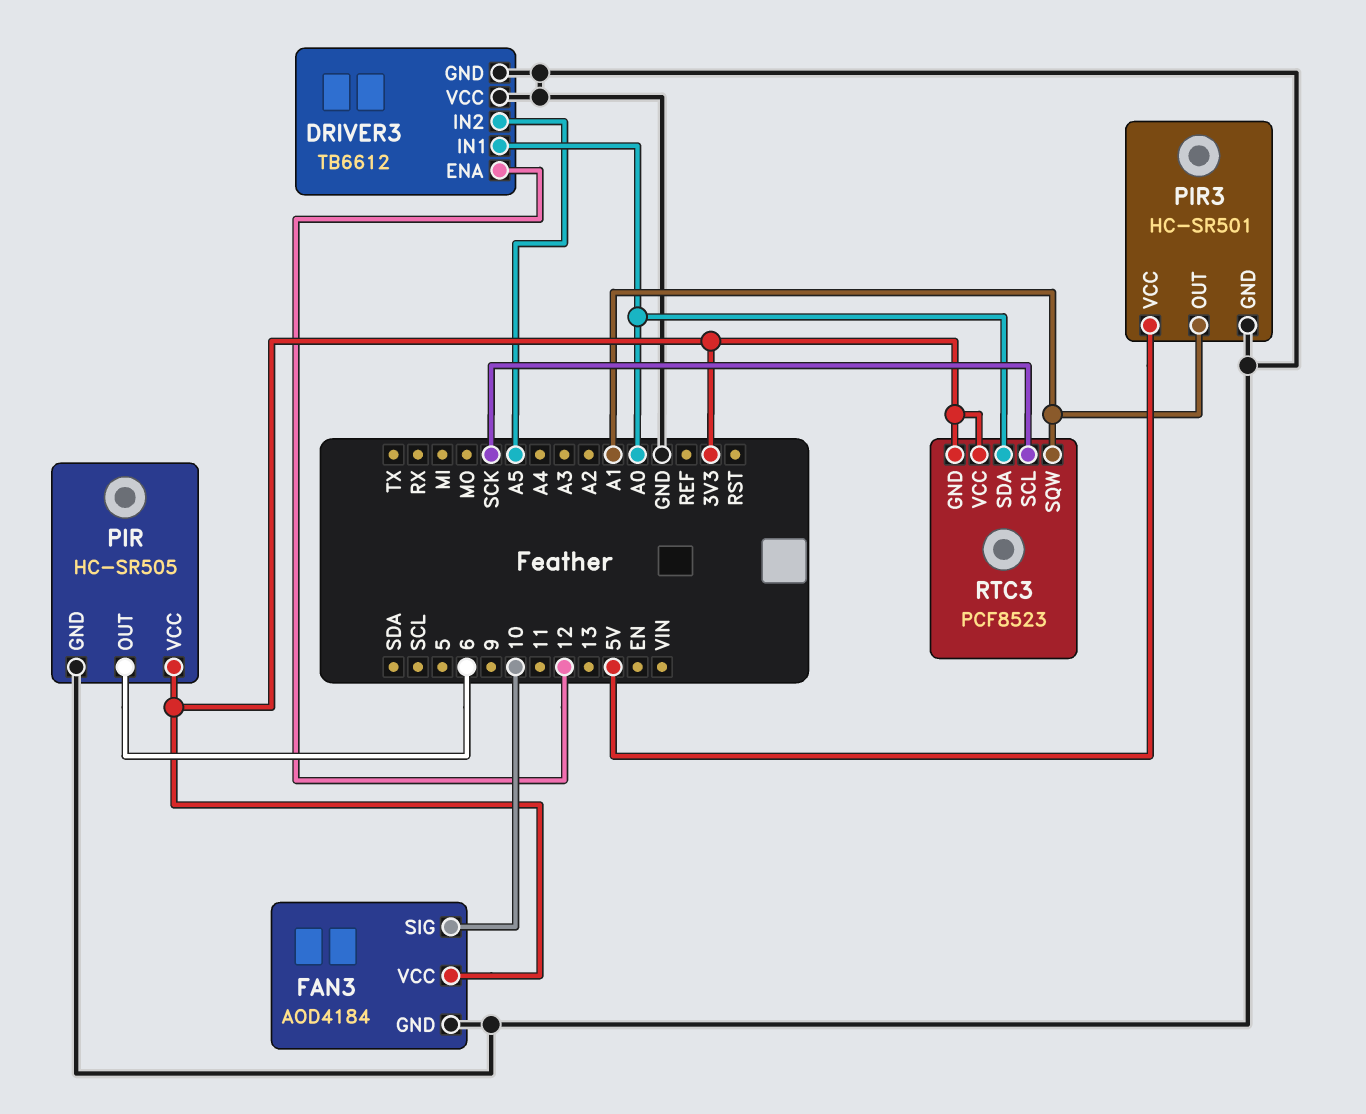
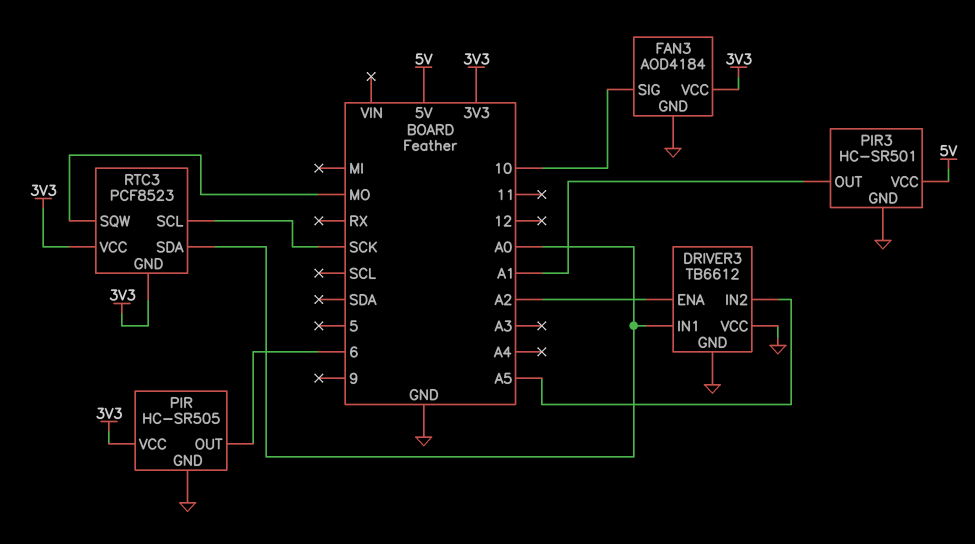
DRIVER3 pin ENA: 12 -> A2
RTC3 pin SQW: A1 -> MO

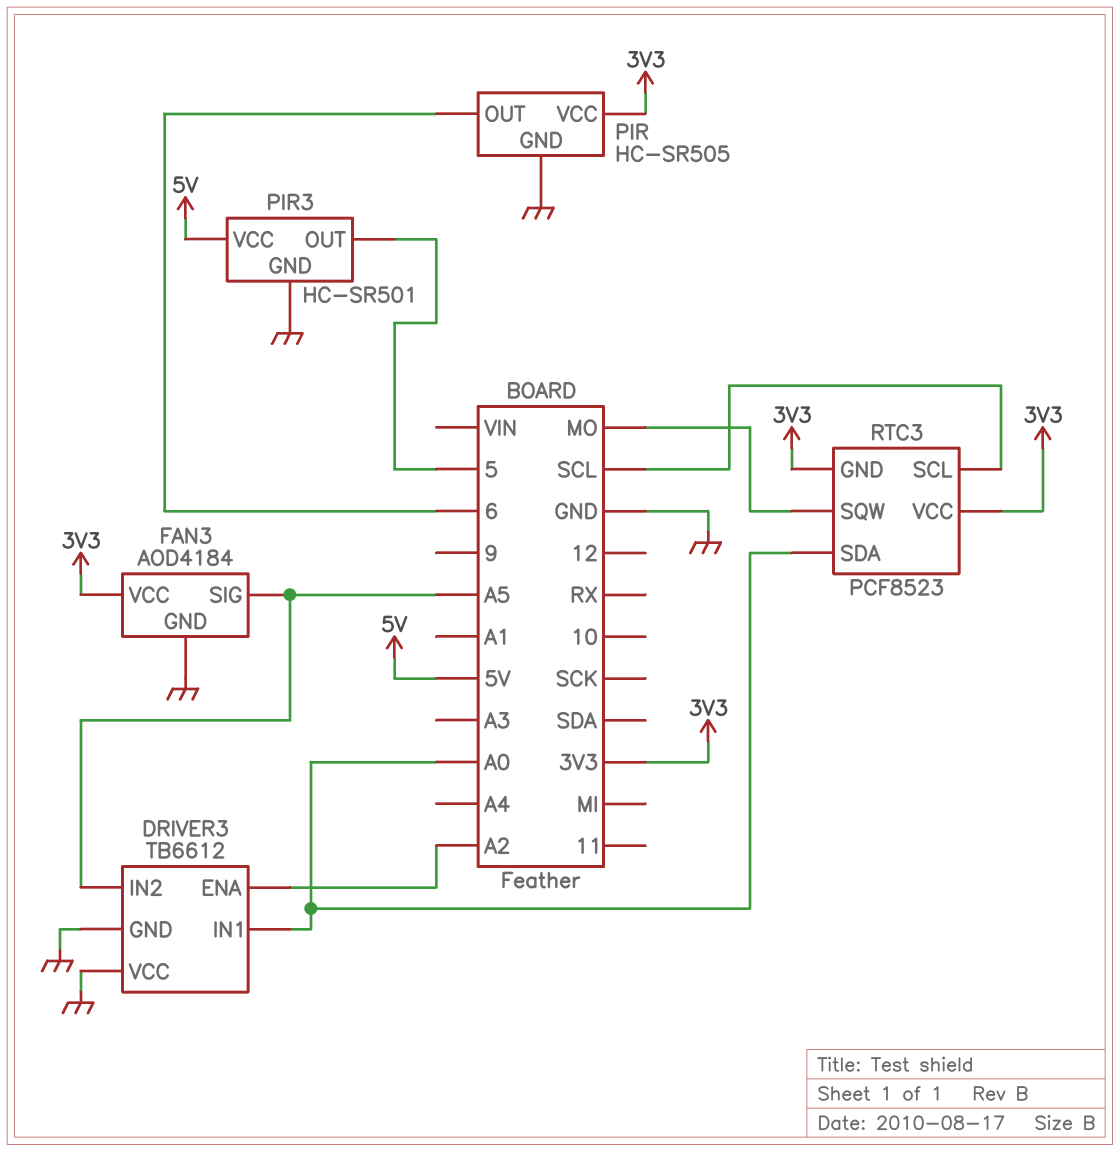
FAN3 pin SIG: 10 -> A5
PIR3 pin OUT: A1 -> 5
RTC3 pin SCL: SCK -> SCL

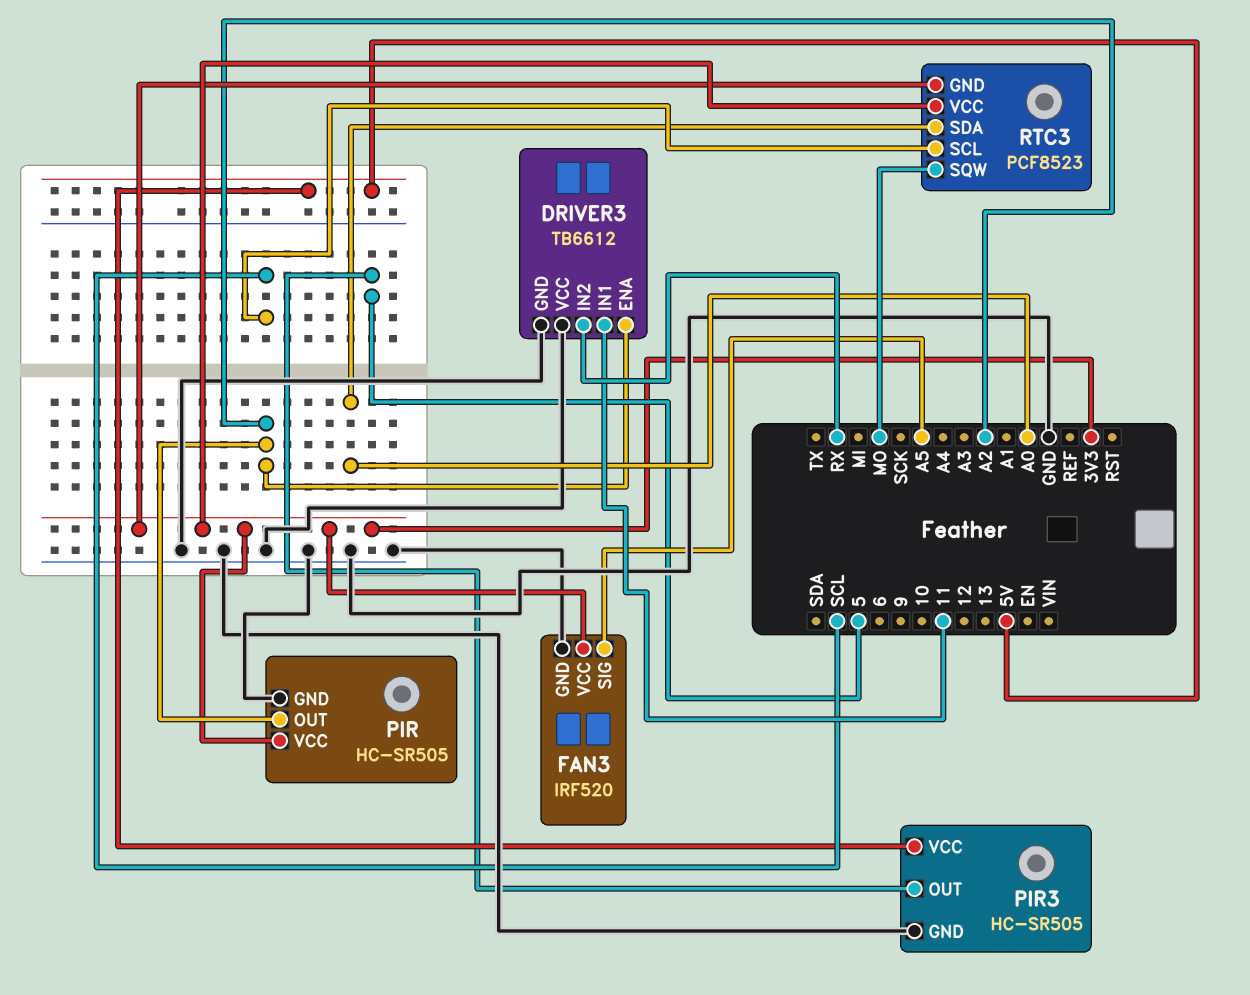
DRIVER3 pin IN1: A0 -> 11
DRIVER3 pin IN2: A5 -> RX
FAN3: AOD4184 -> IRF520
PIR pin OUT: 6 -> A2
PIR3: HC-SR501 -> HC-SR505

